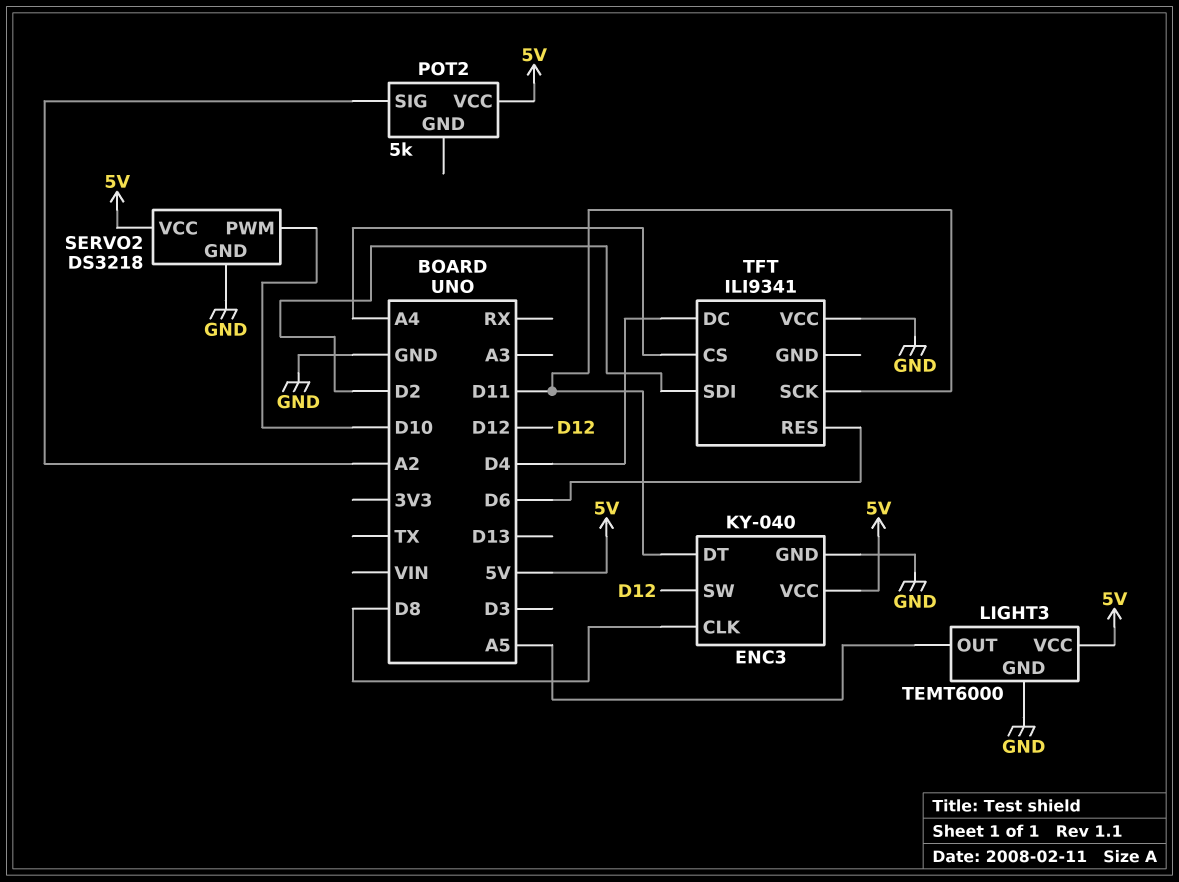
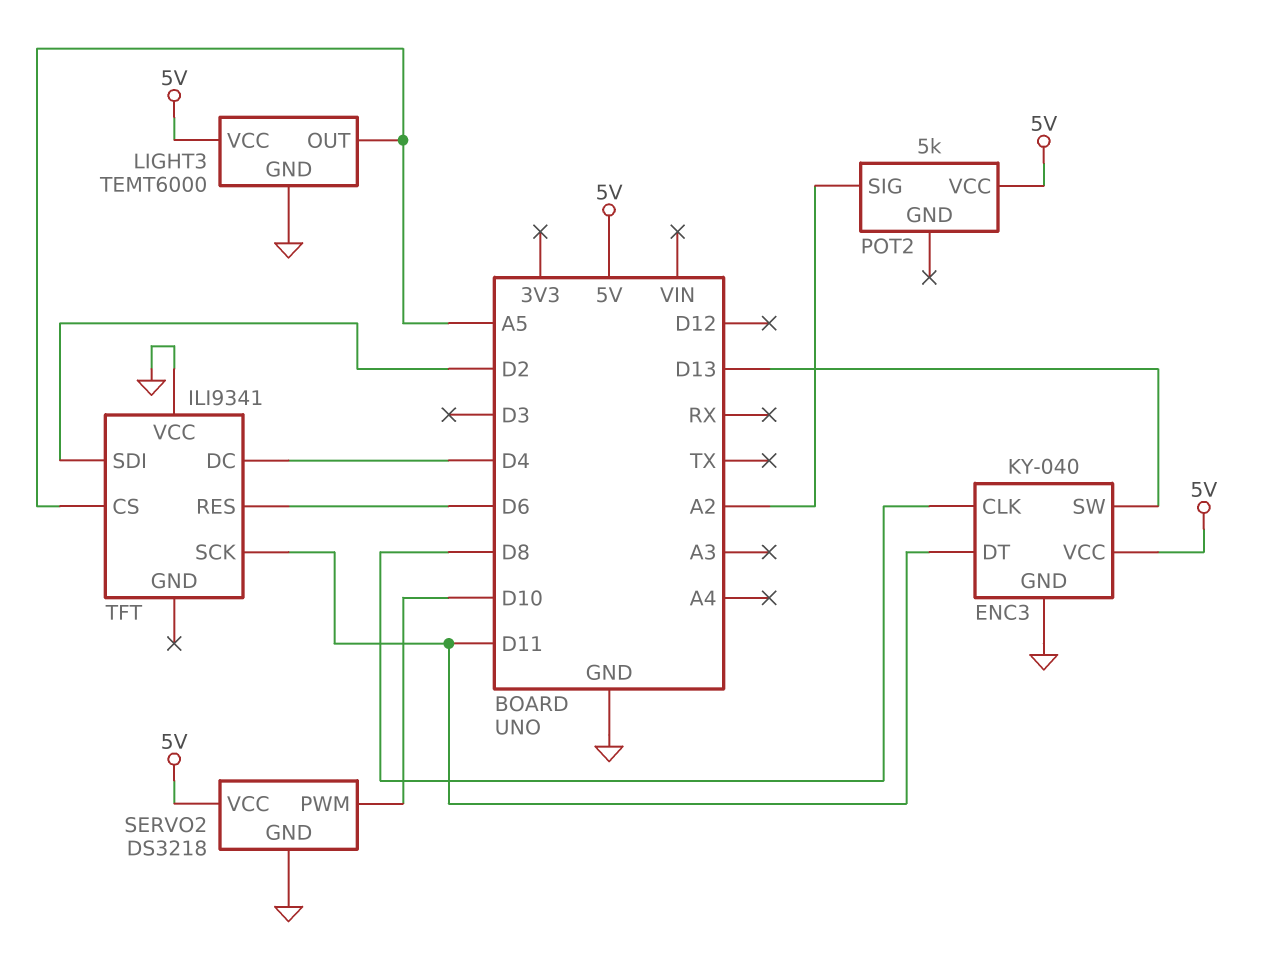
ENC3 pin SW: D12 -> D13
TFT pin CS: A4 -> A5

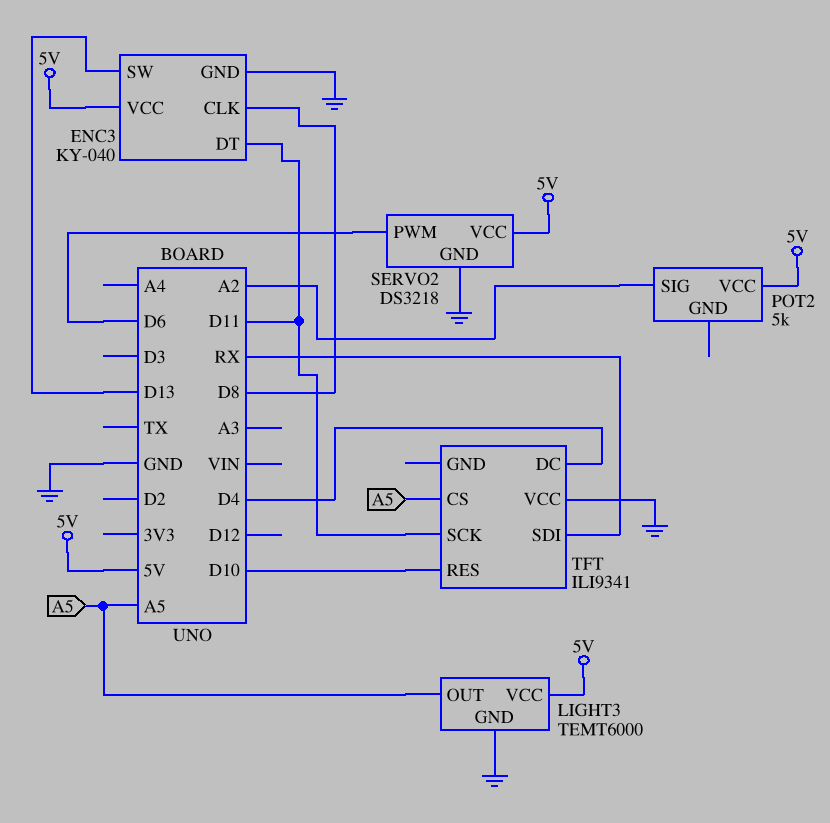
SERVO2 pin PWM: D10 -> D6
TFT pin RES: D6 -> D10
TFT pin SDI: D2 -> RX

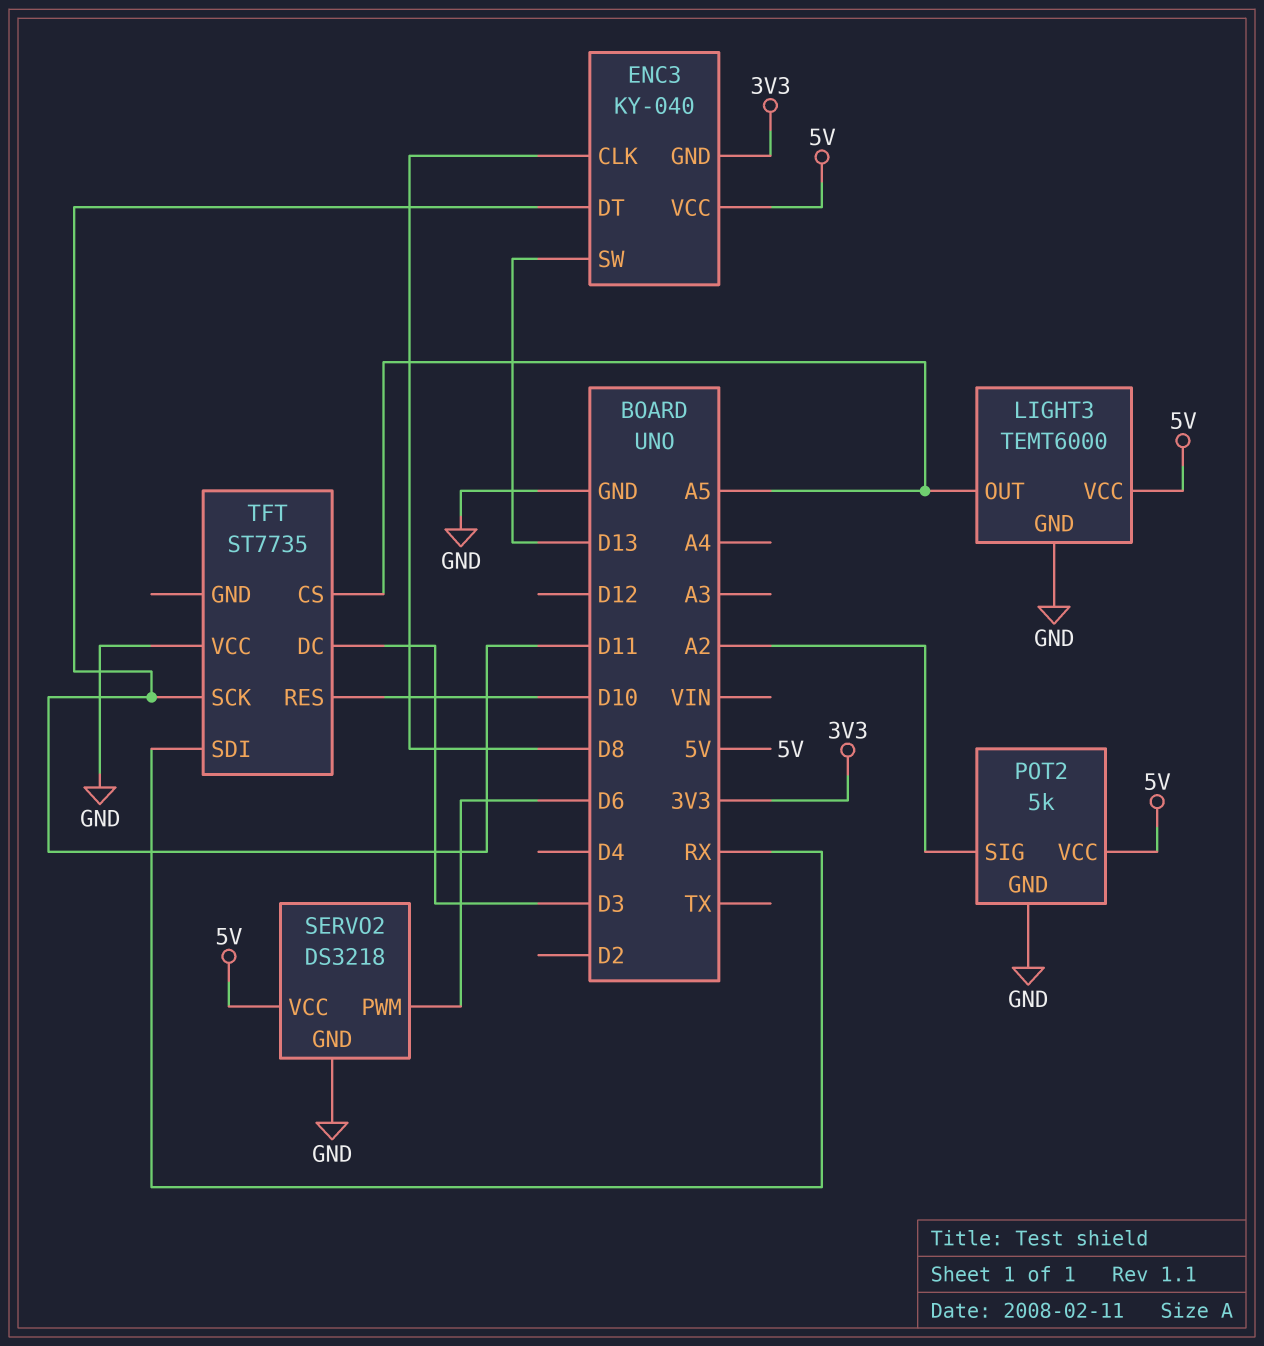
ENC3 pin GND: GND -> 3V3
POT2 pin GND: none -> GND
TFT: ILI9341 -> ST7735
TFT pin DC: D4 -> D3

